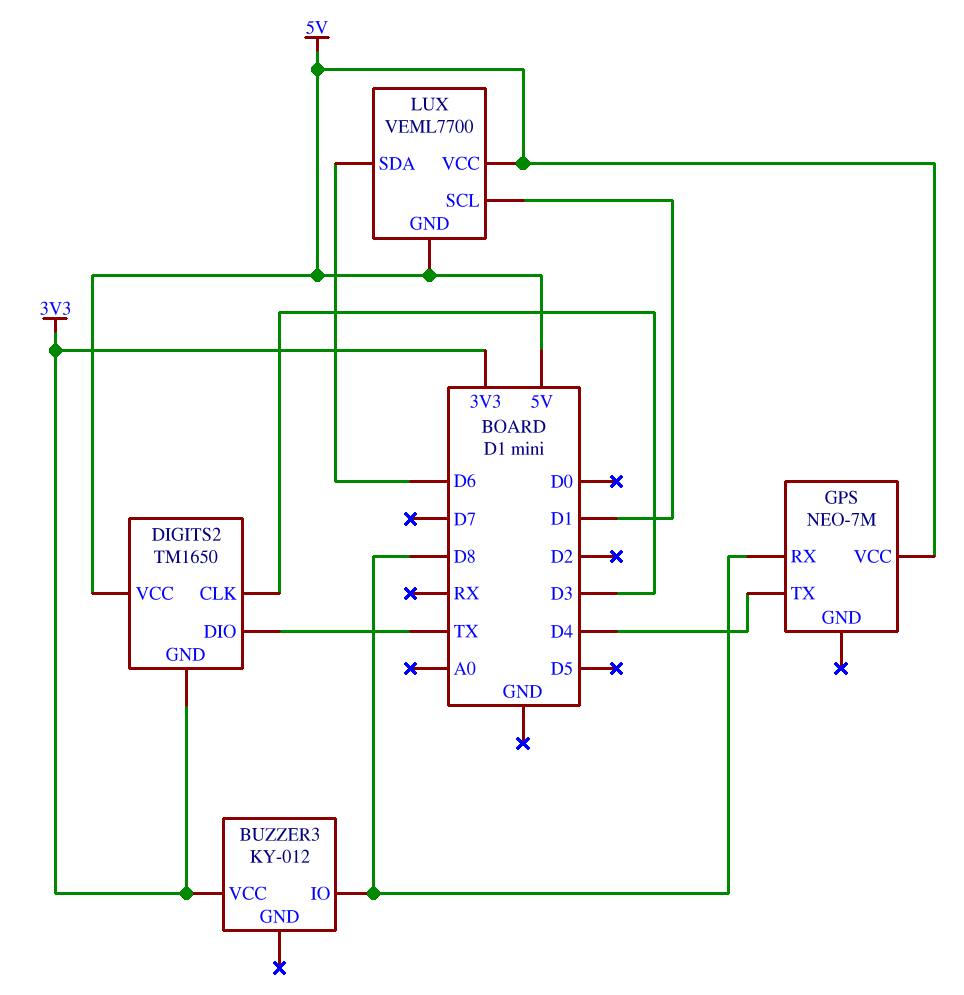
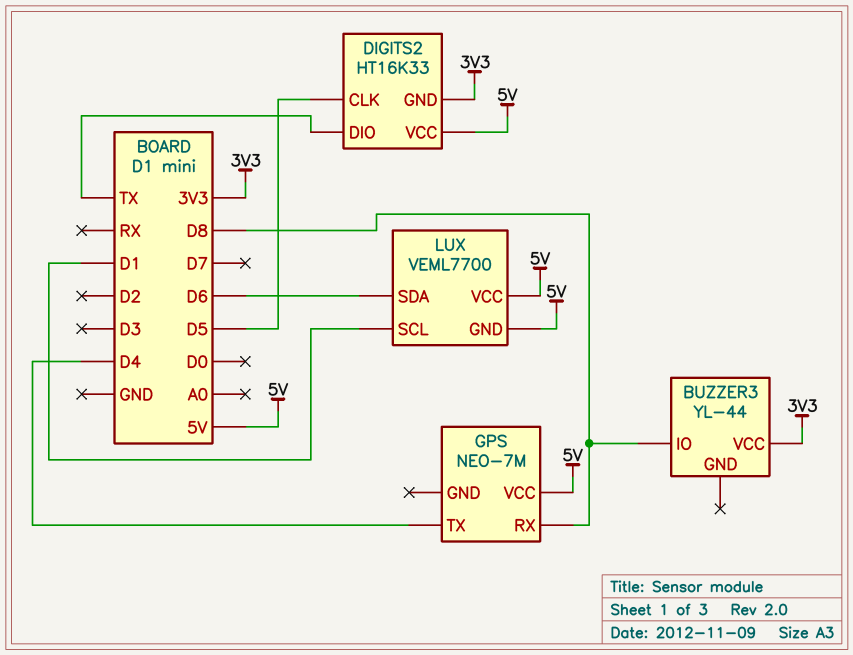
BUZZER3: KY-012 -> YL-44
DIGITS2: TM1650 -> HT16K33
DIGITS2 pin CLK: D3 -> D5

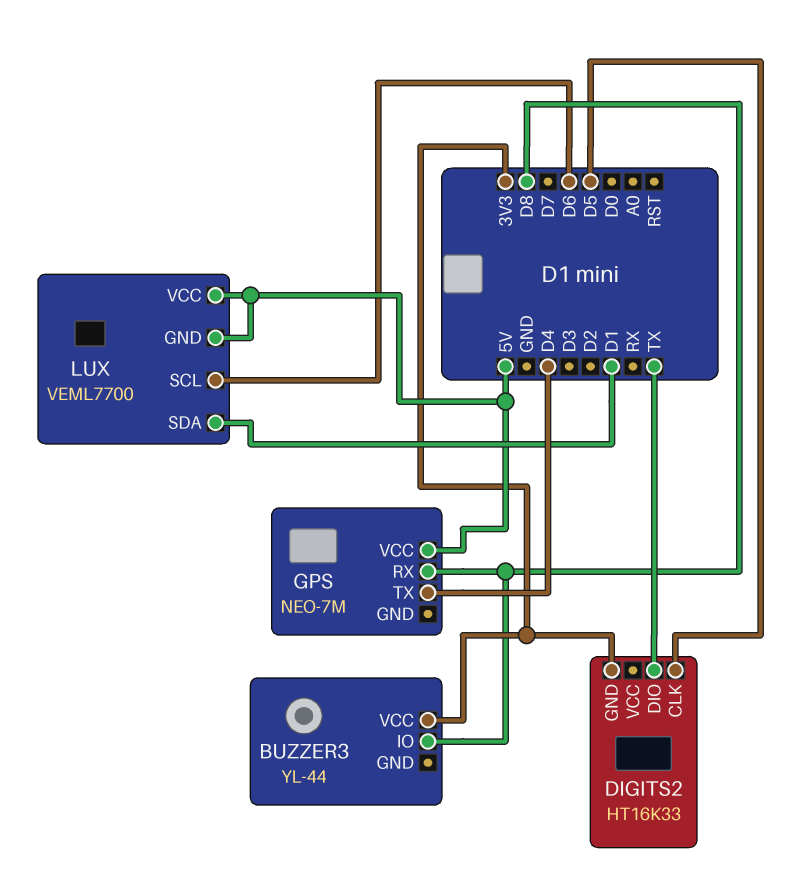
DIGITS2 pin VCC: 5V -> none
LUX pin SCL: D1 -> D6
LUX pin SDA: D6 -> D1

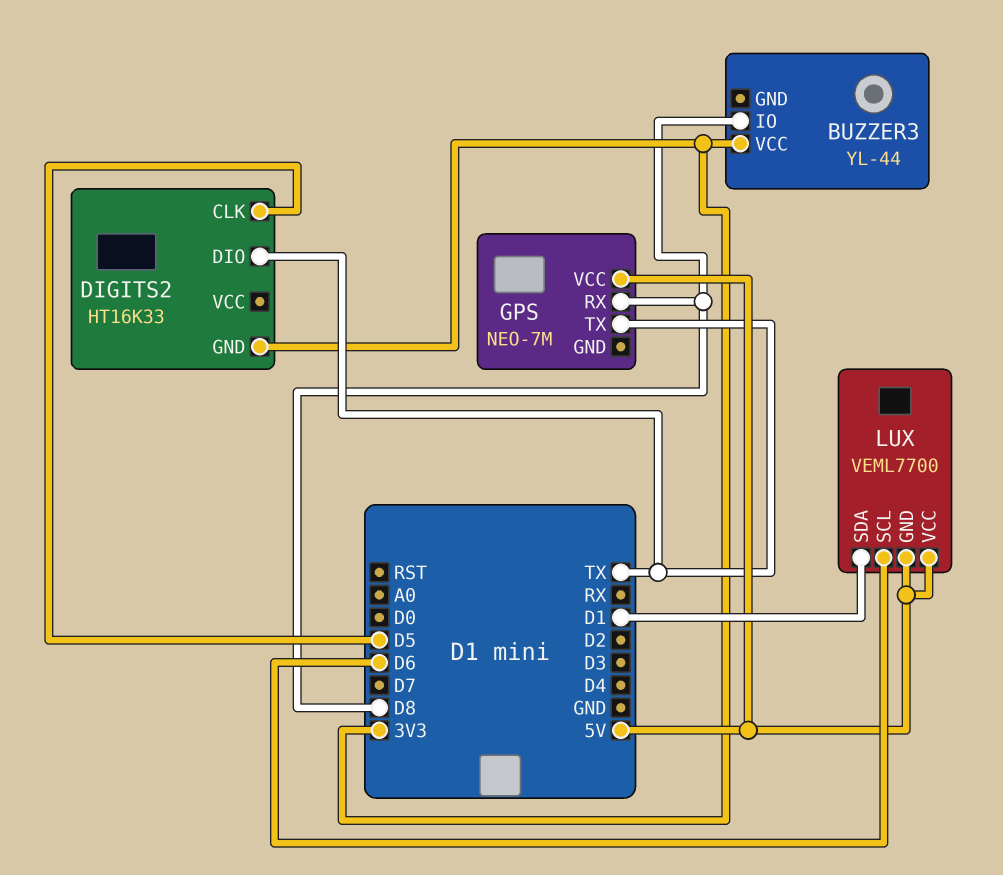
GPS pin TX: D4 -> TX

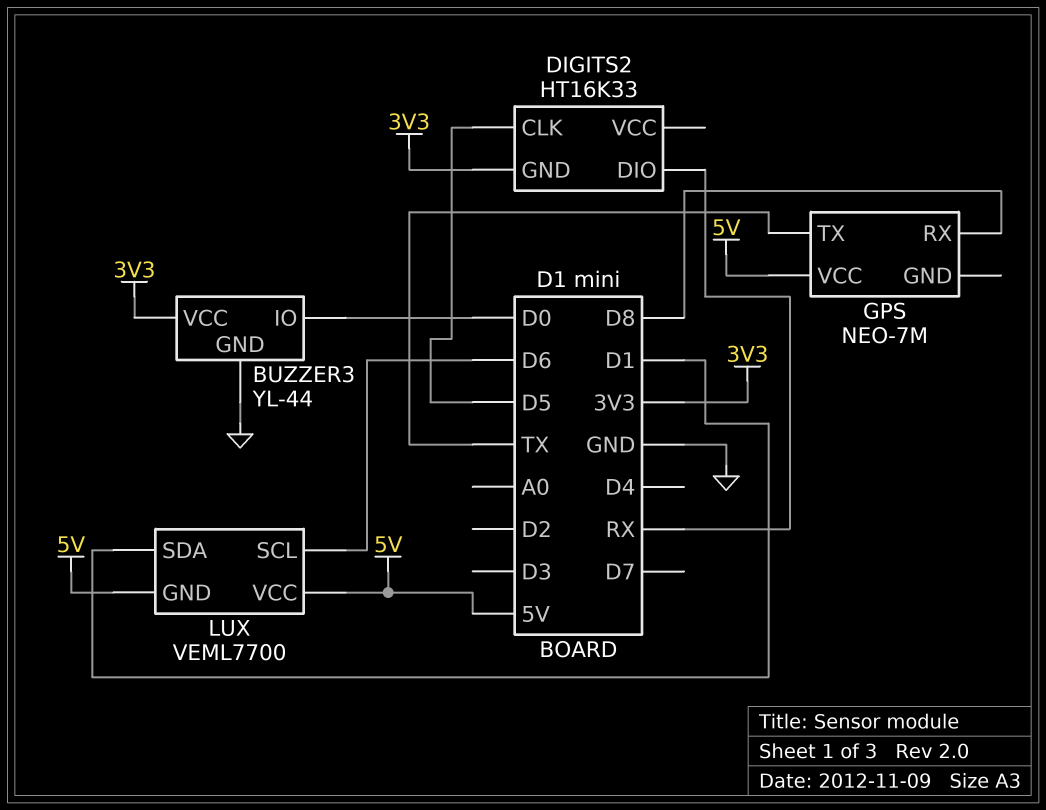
BUZZER3 pin GND: none -> GND
BUZZER3 pin IO: D8 -> D0
DIGITS2 pin DIO: TX -> RX

